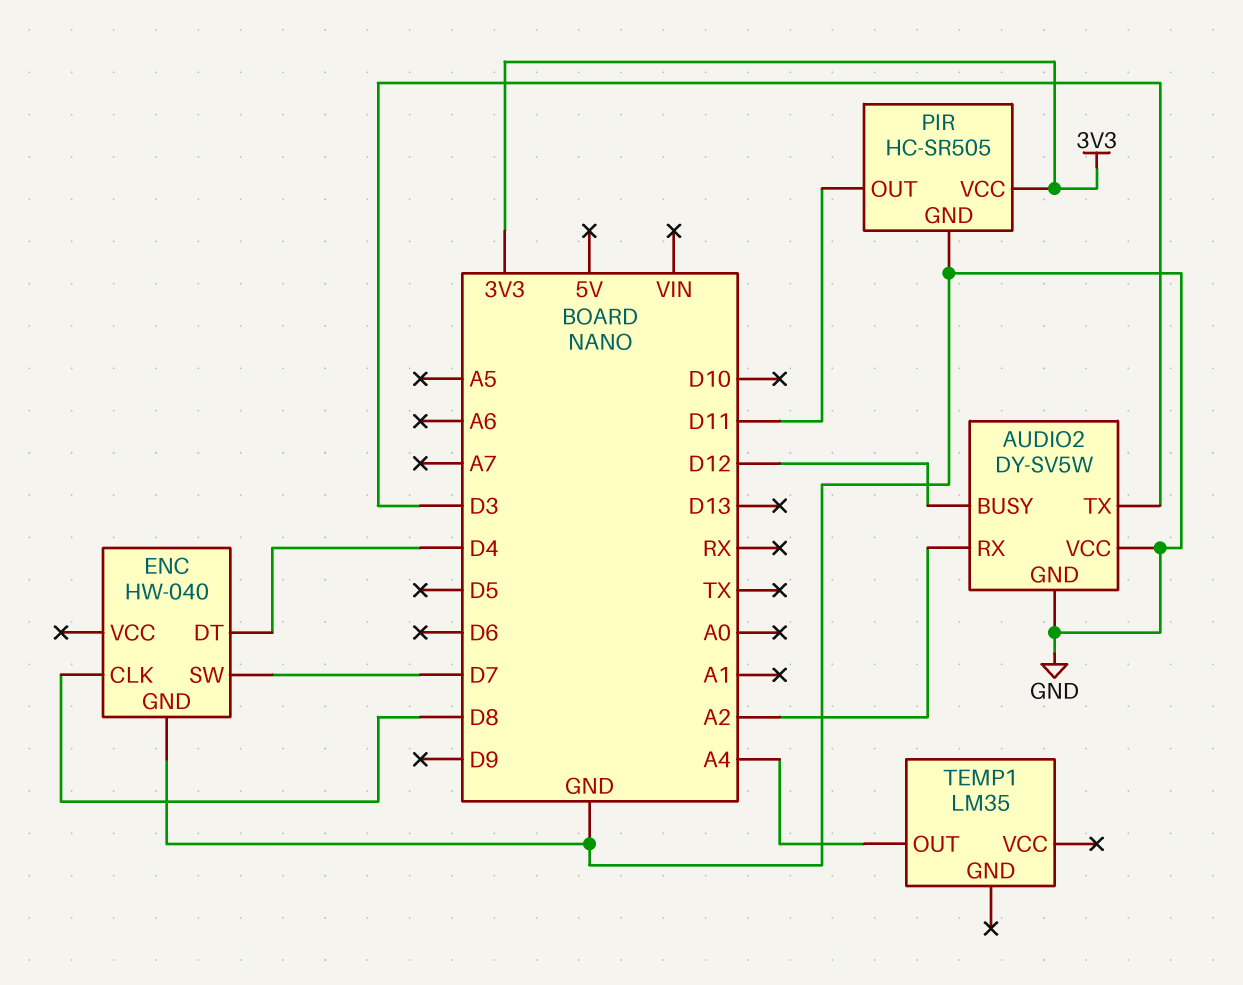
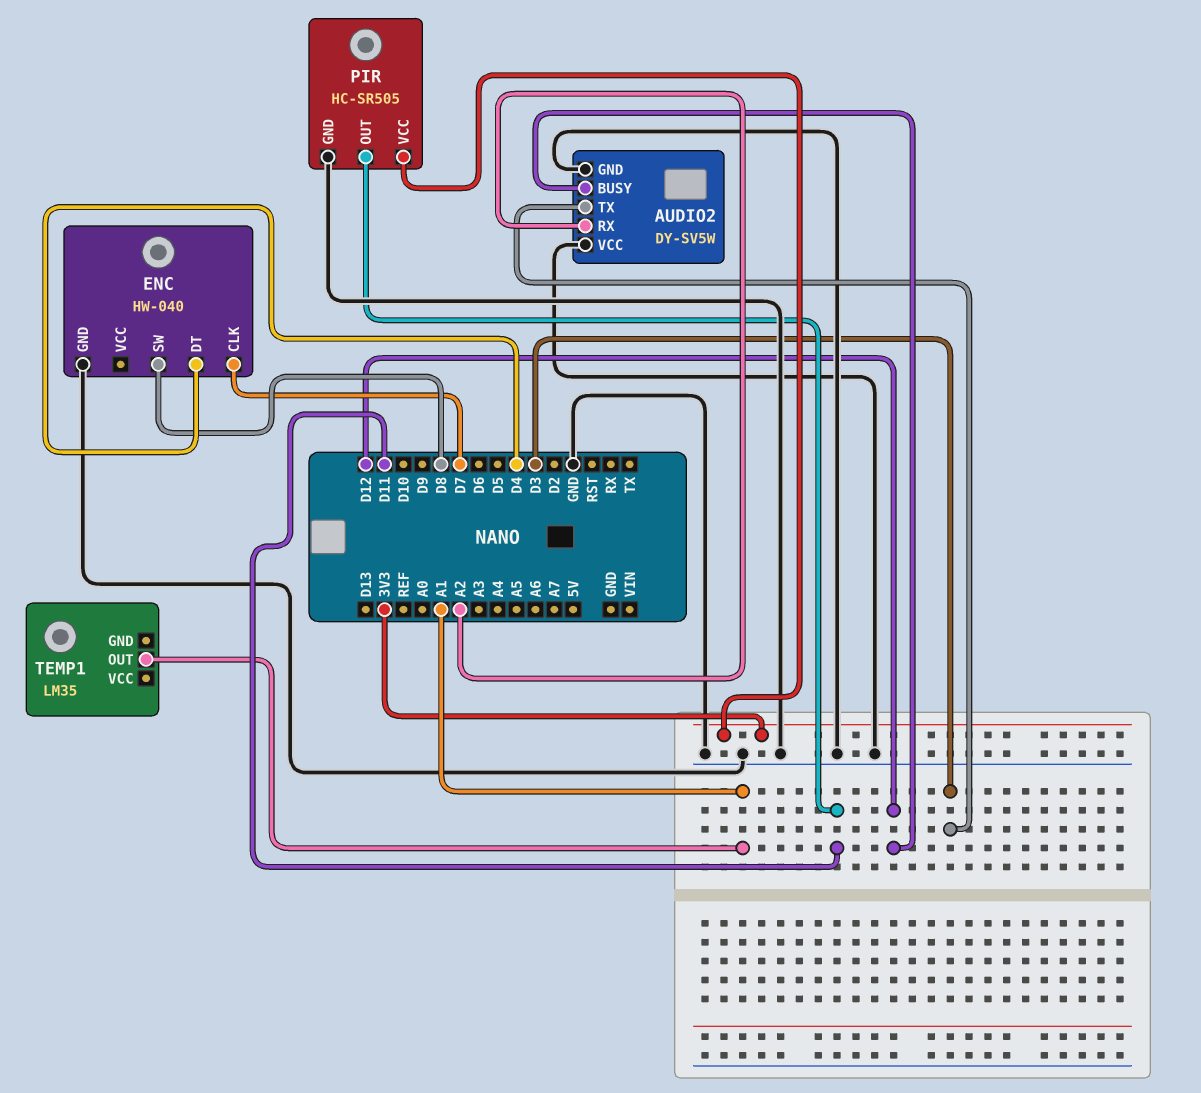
ENC pin CLK: D8 -> D7
ENC pin SW: D7 -> D8
TEMP1 pin OUT: A4 -> A1

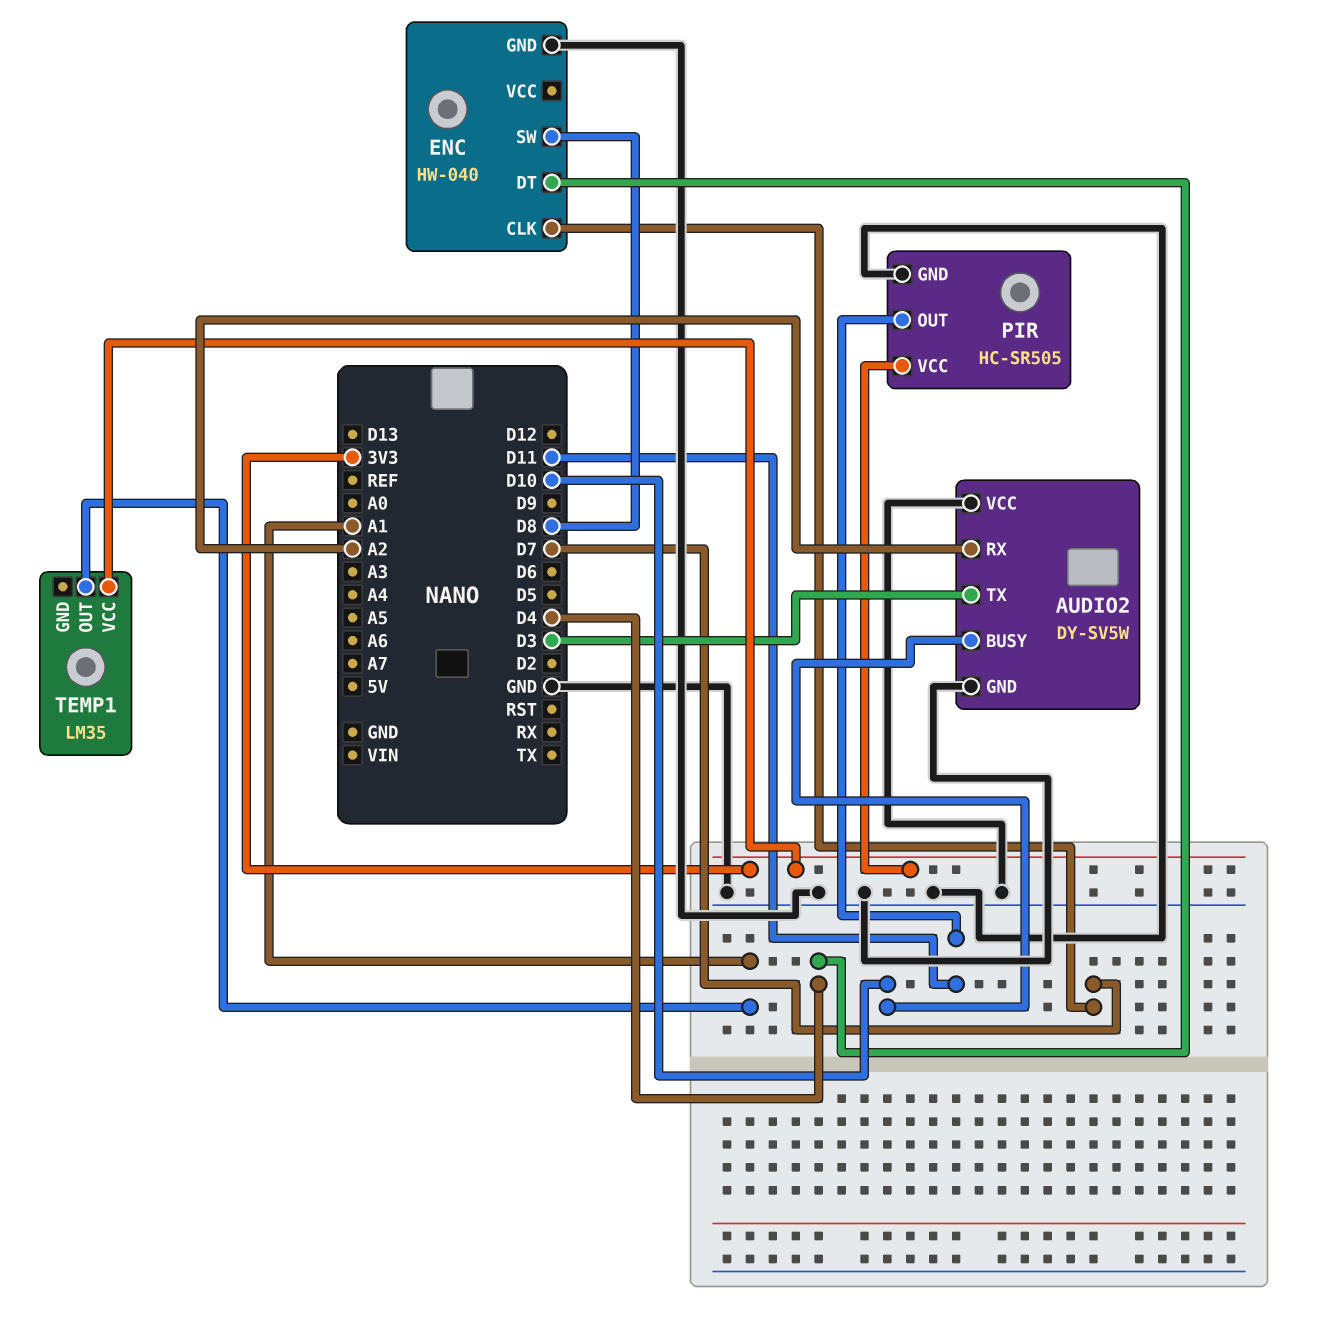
AUDIO2 pin BUSY: D12 -> D10
TEMP1 pin VCC: none -> 3V3

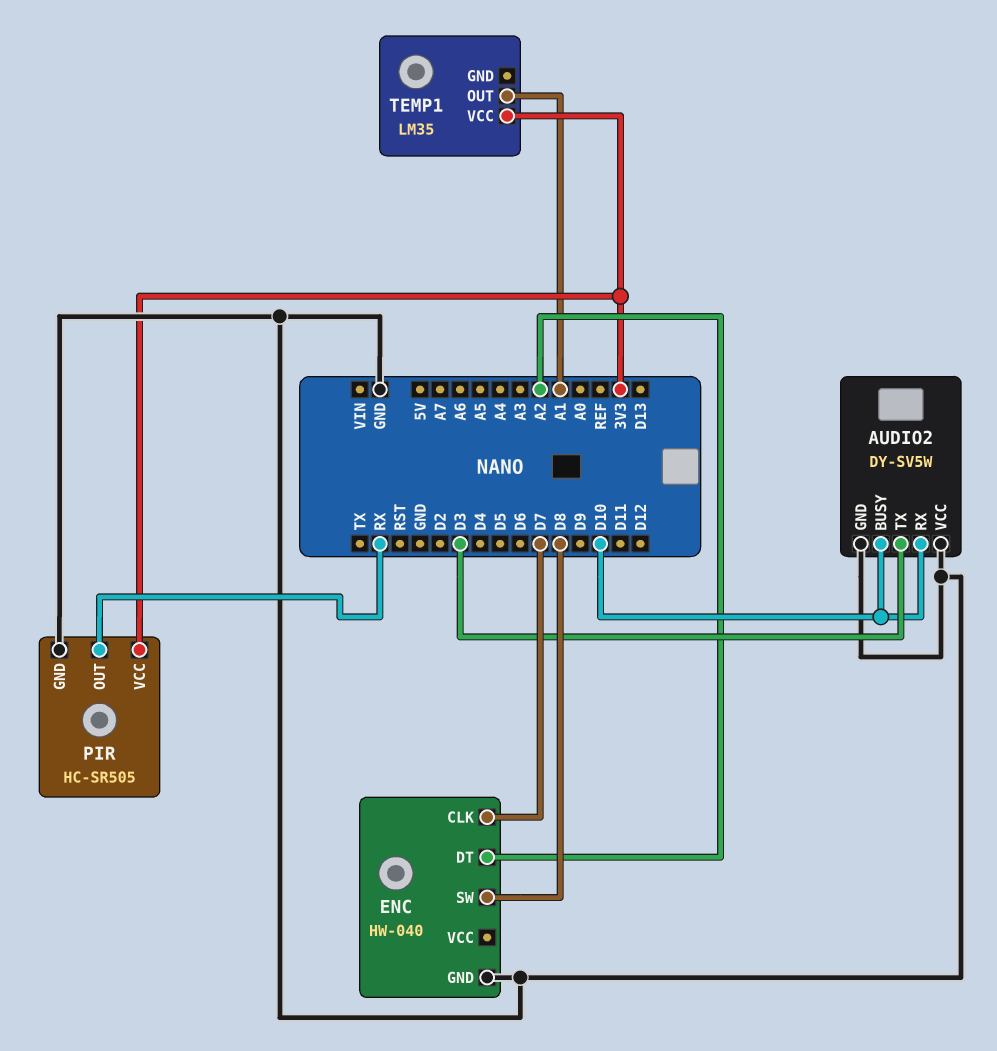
AUDIO2 pin RX: A2 -> D10
ENC pin DT: D4 -> A2
PIR pin OUT: D11 -> RX

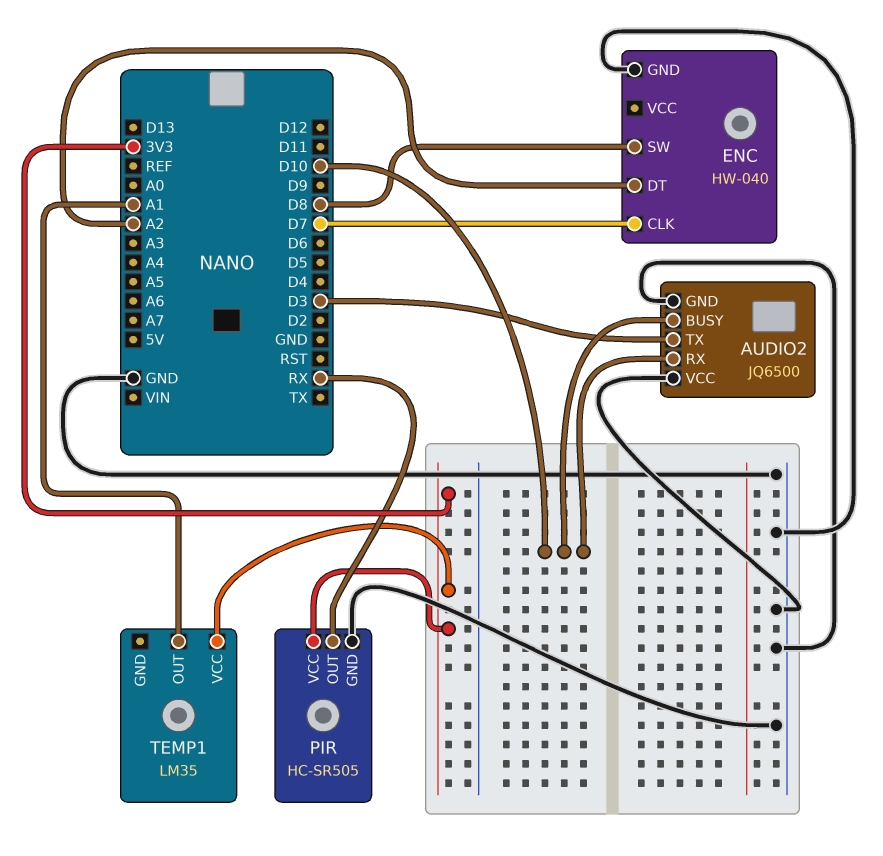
AUDIO2: DY-SV5W -> JQ6500

